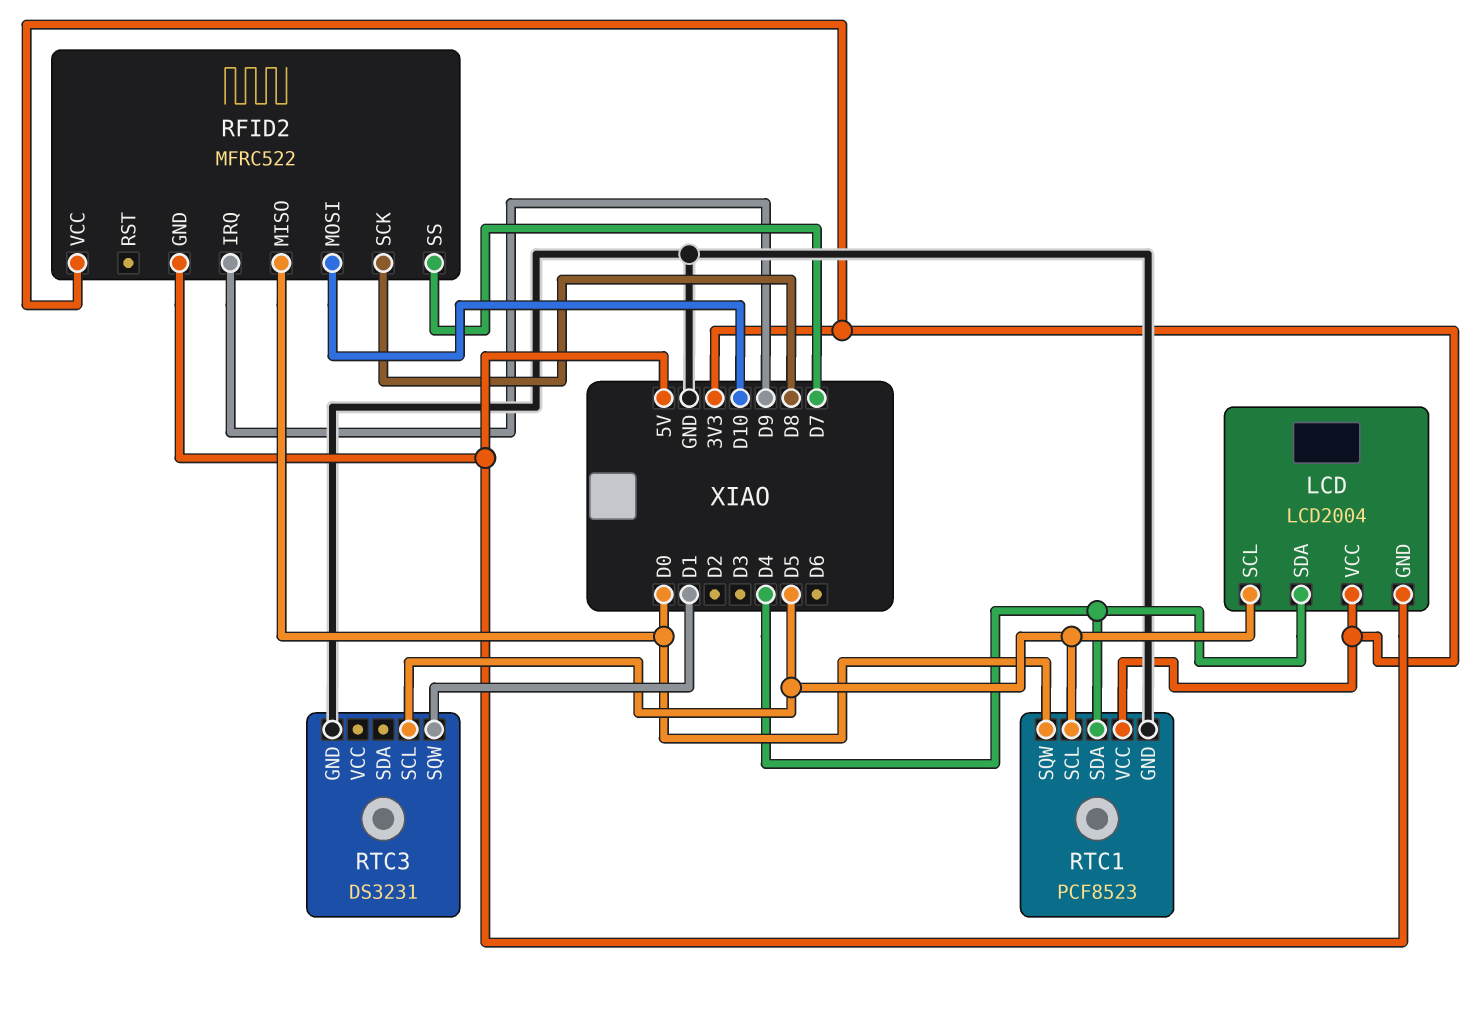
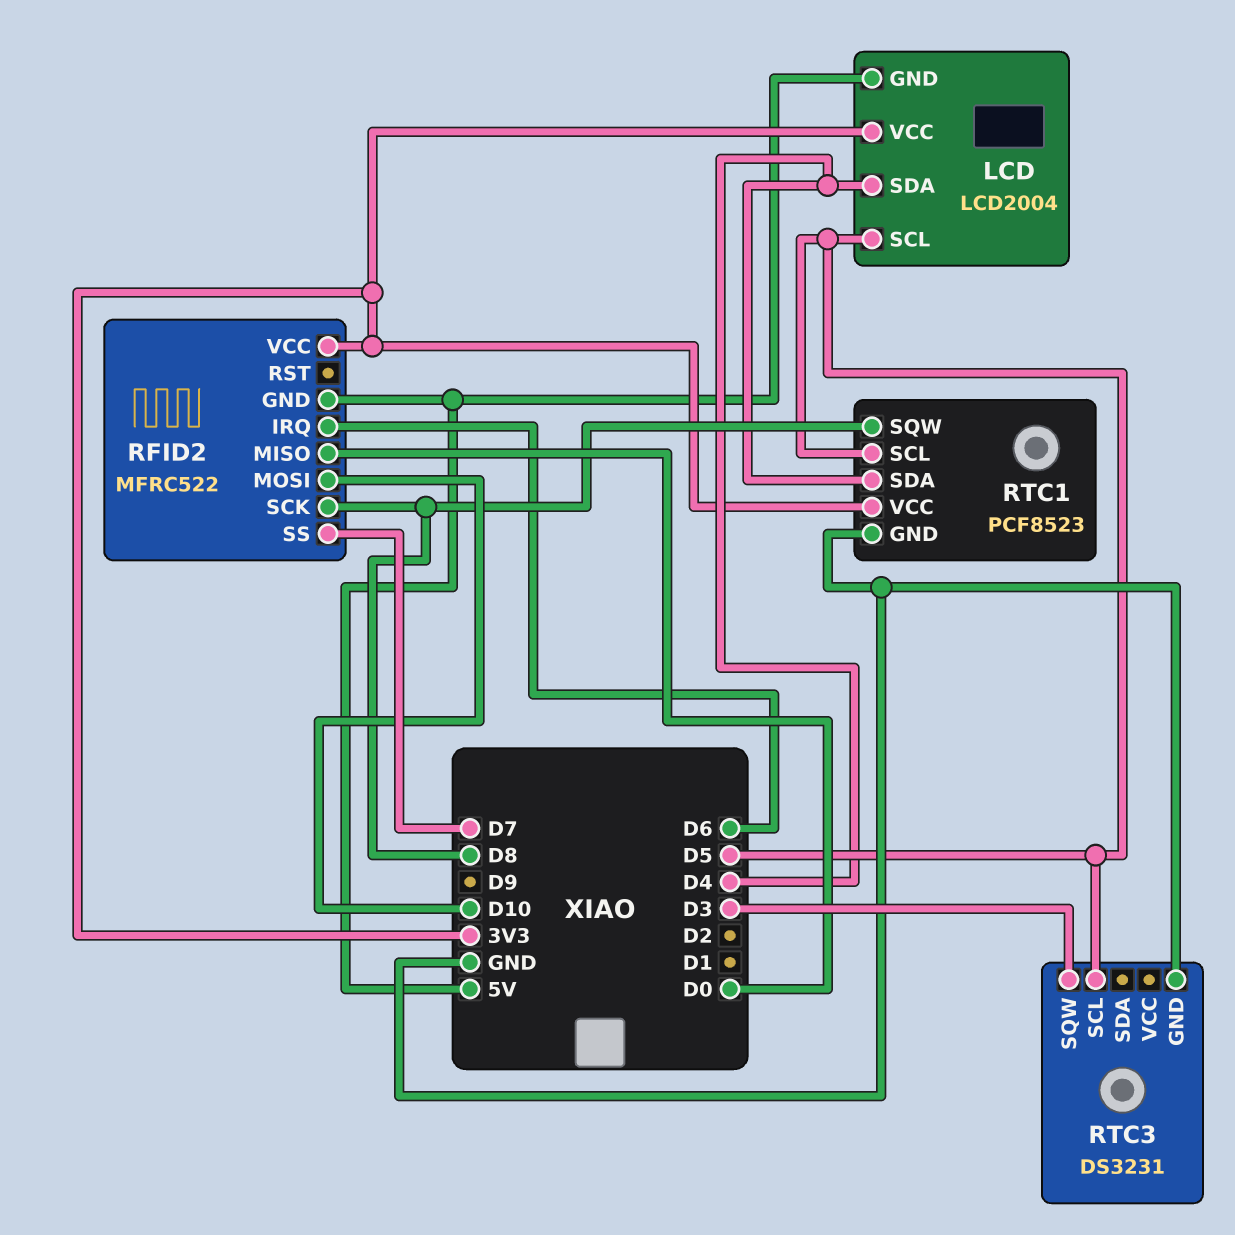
RFID2 pin IRQ: D9 -> D6
RTC1 pin SQW: D0 -> D8
RTC3 pin SQW: D1 -> D3

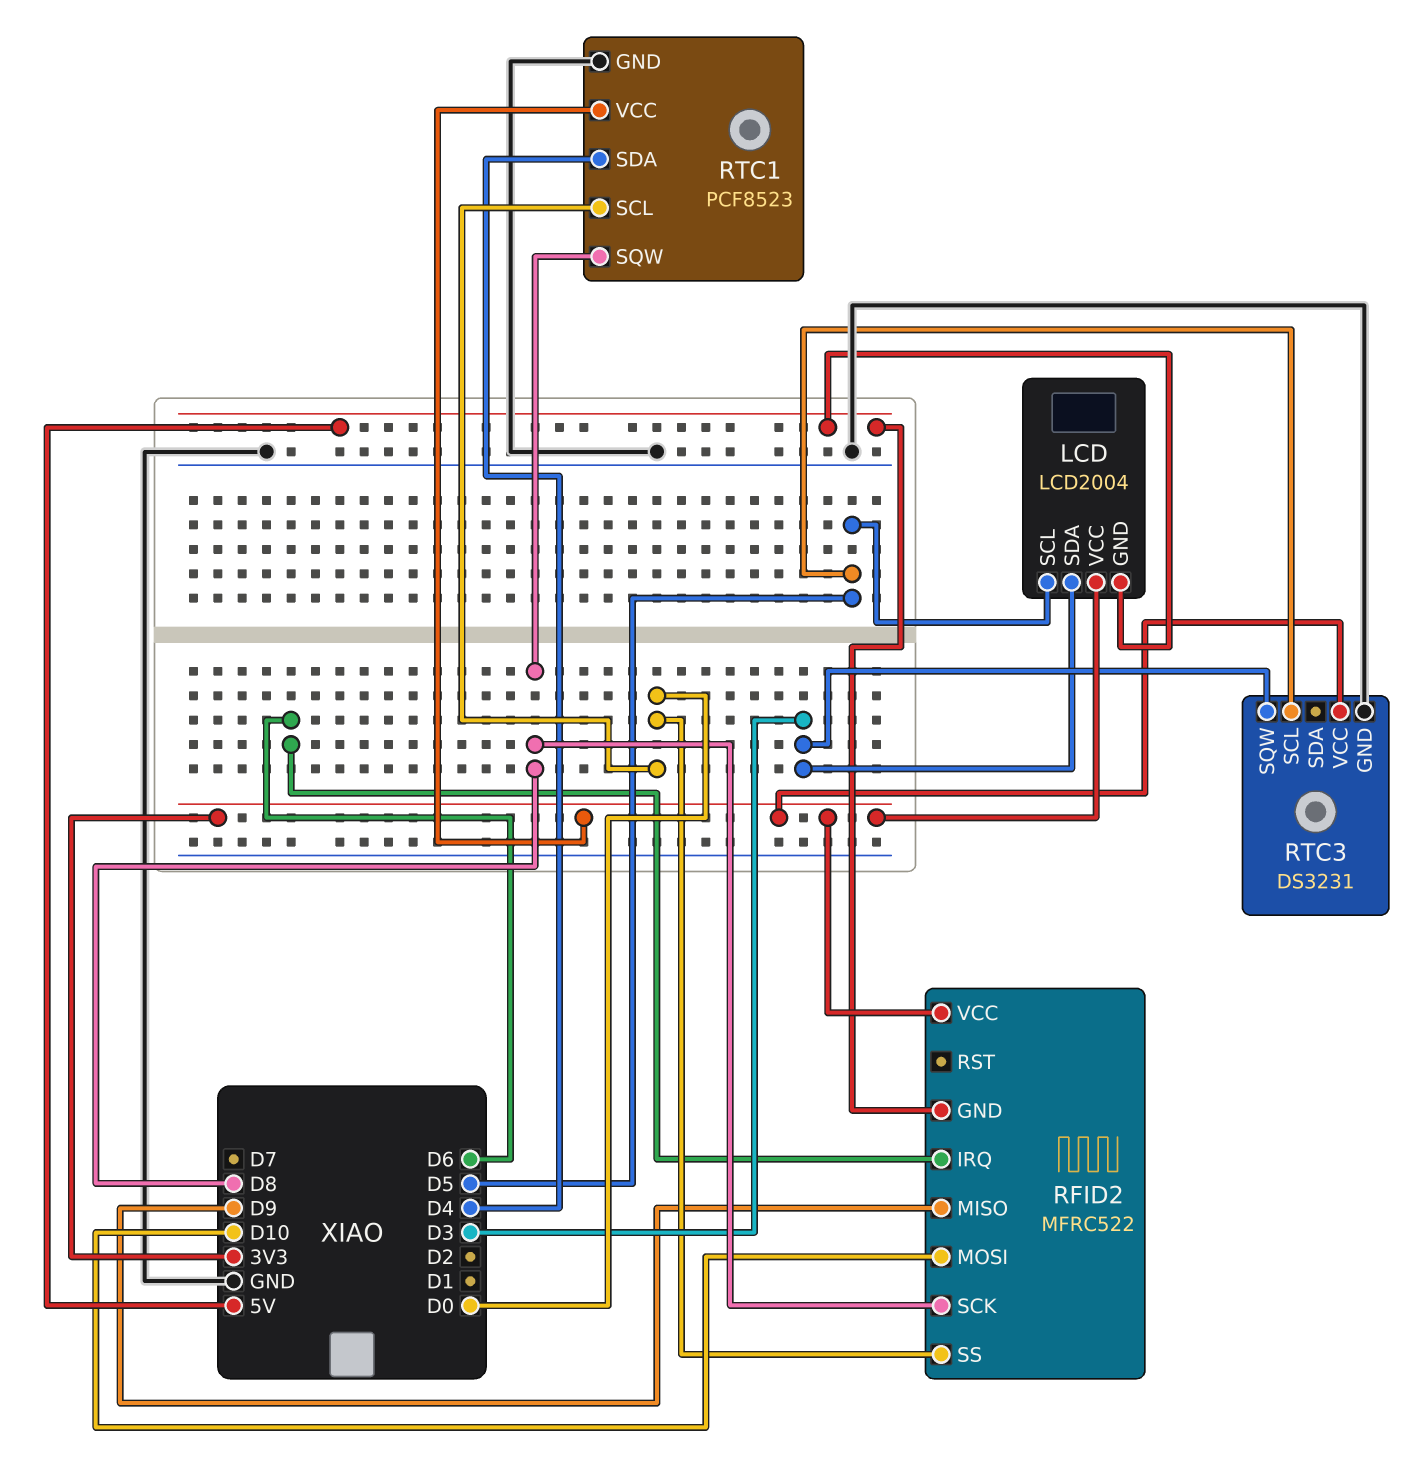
LCD pin SDA: D4 -> D3
RFID2 pin MISO: D0 -> D9
RFID2 pin SS: D7 -> D0
RTC1 pin SCL: D5 -> D0
RTC3 pin VCC: none -> 3V3

